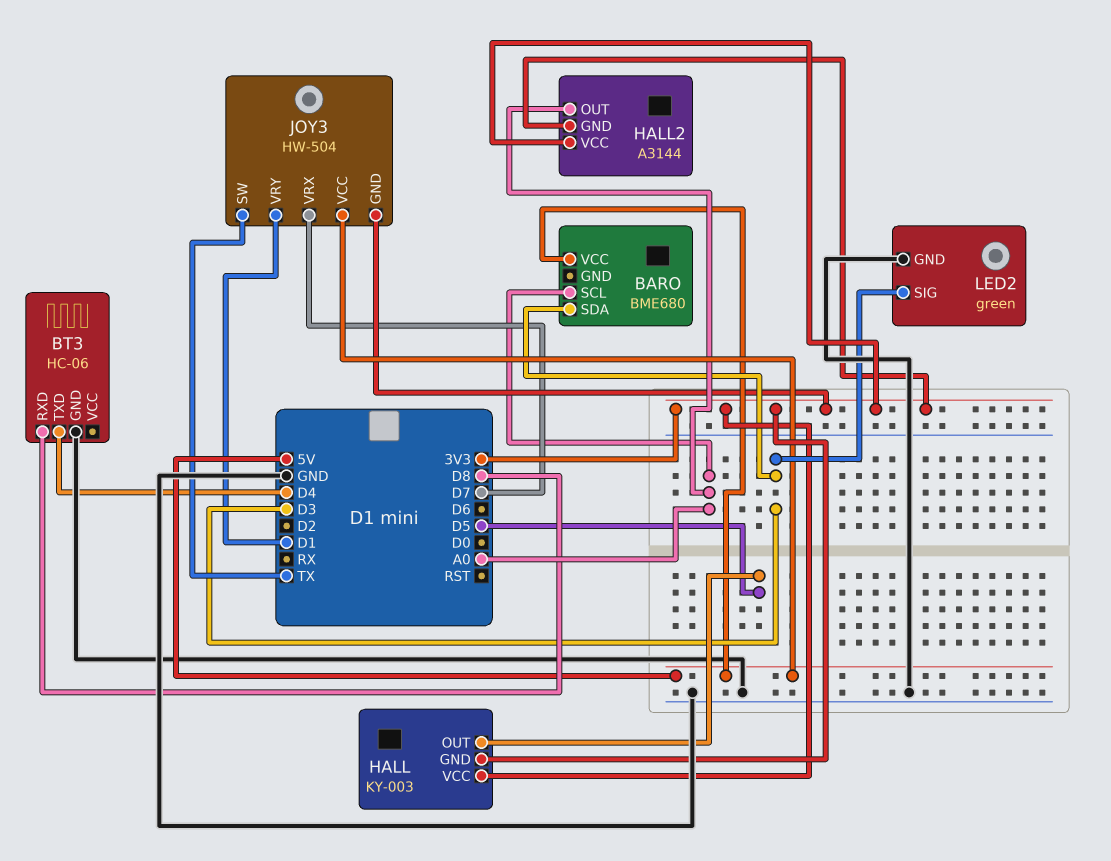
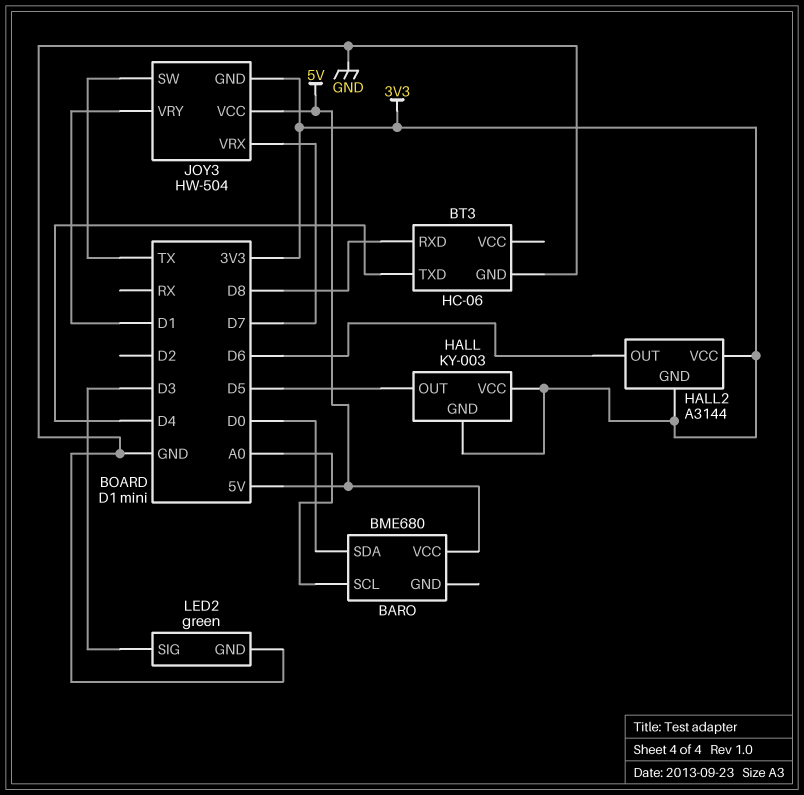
BARO pin SDA: D3 -> D0
HALL2 pin OUT: A0 -> D6

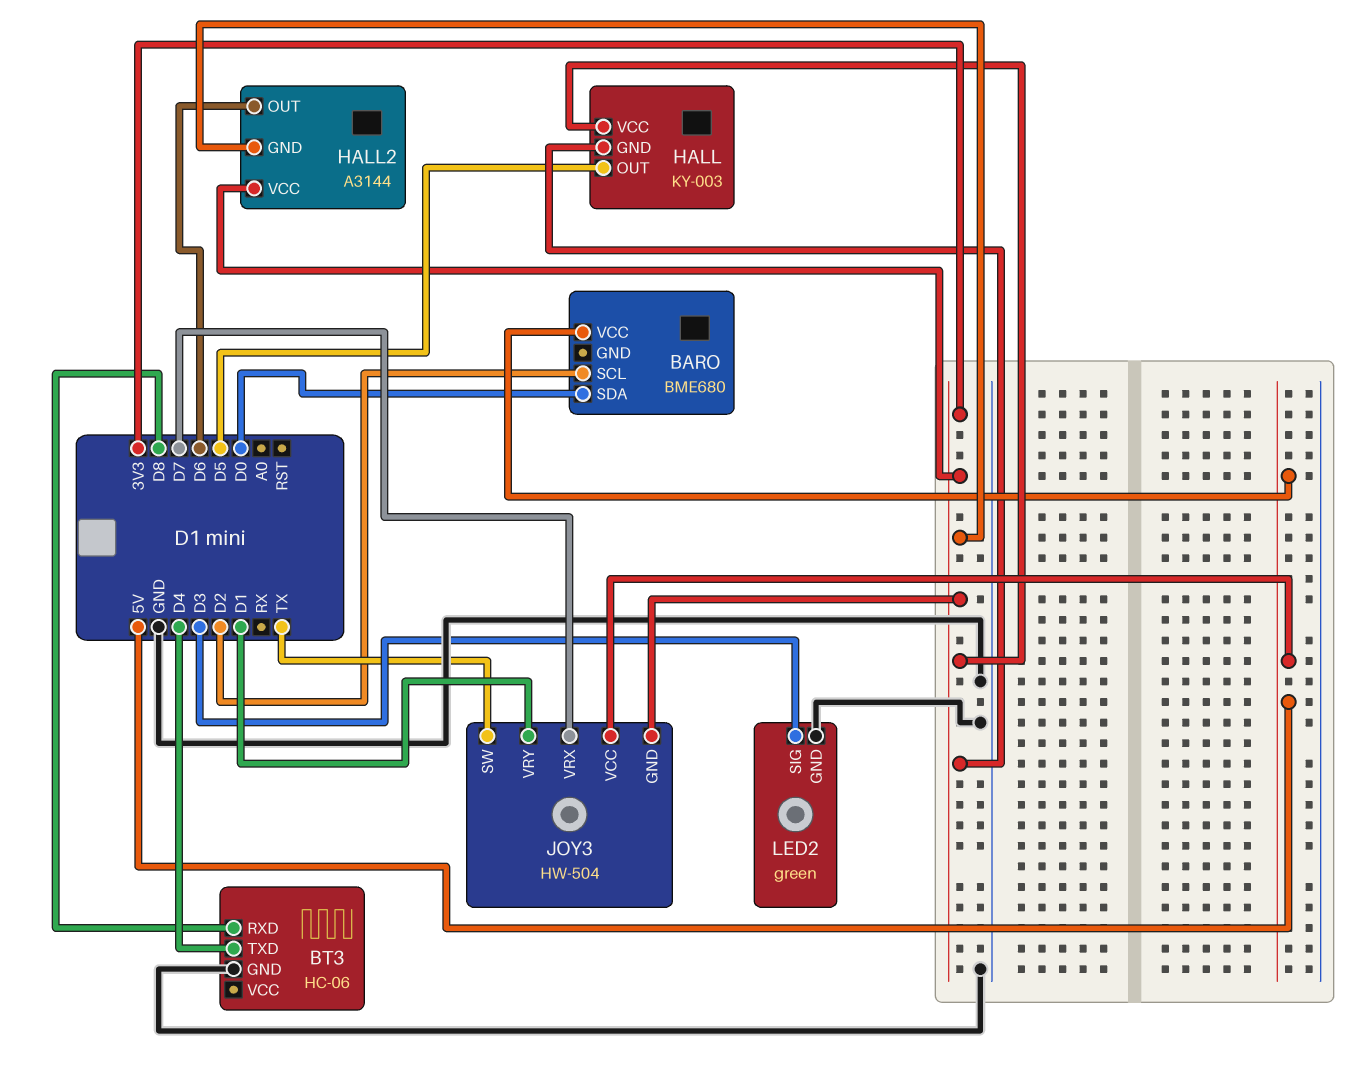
BARO pin SCL: A0 -> D2

